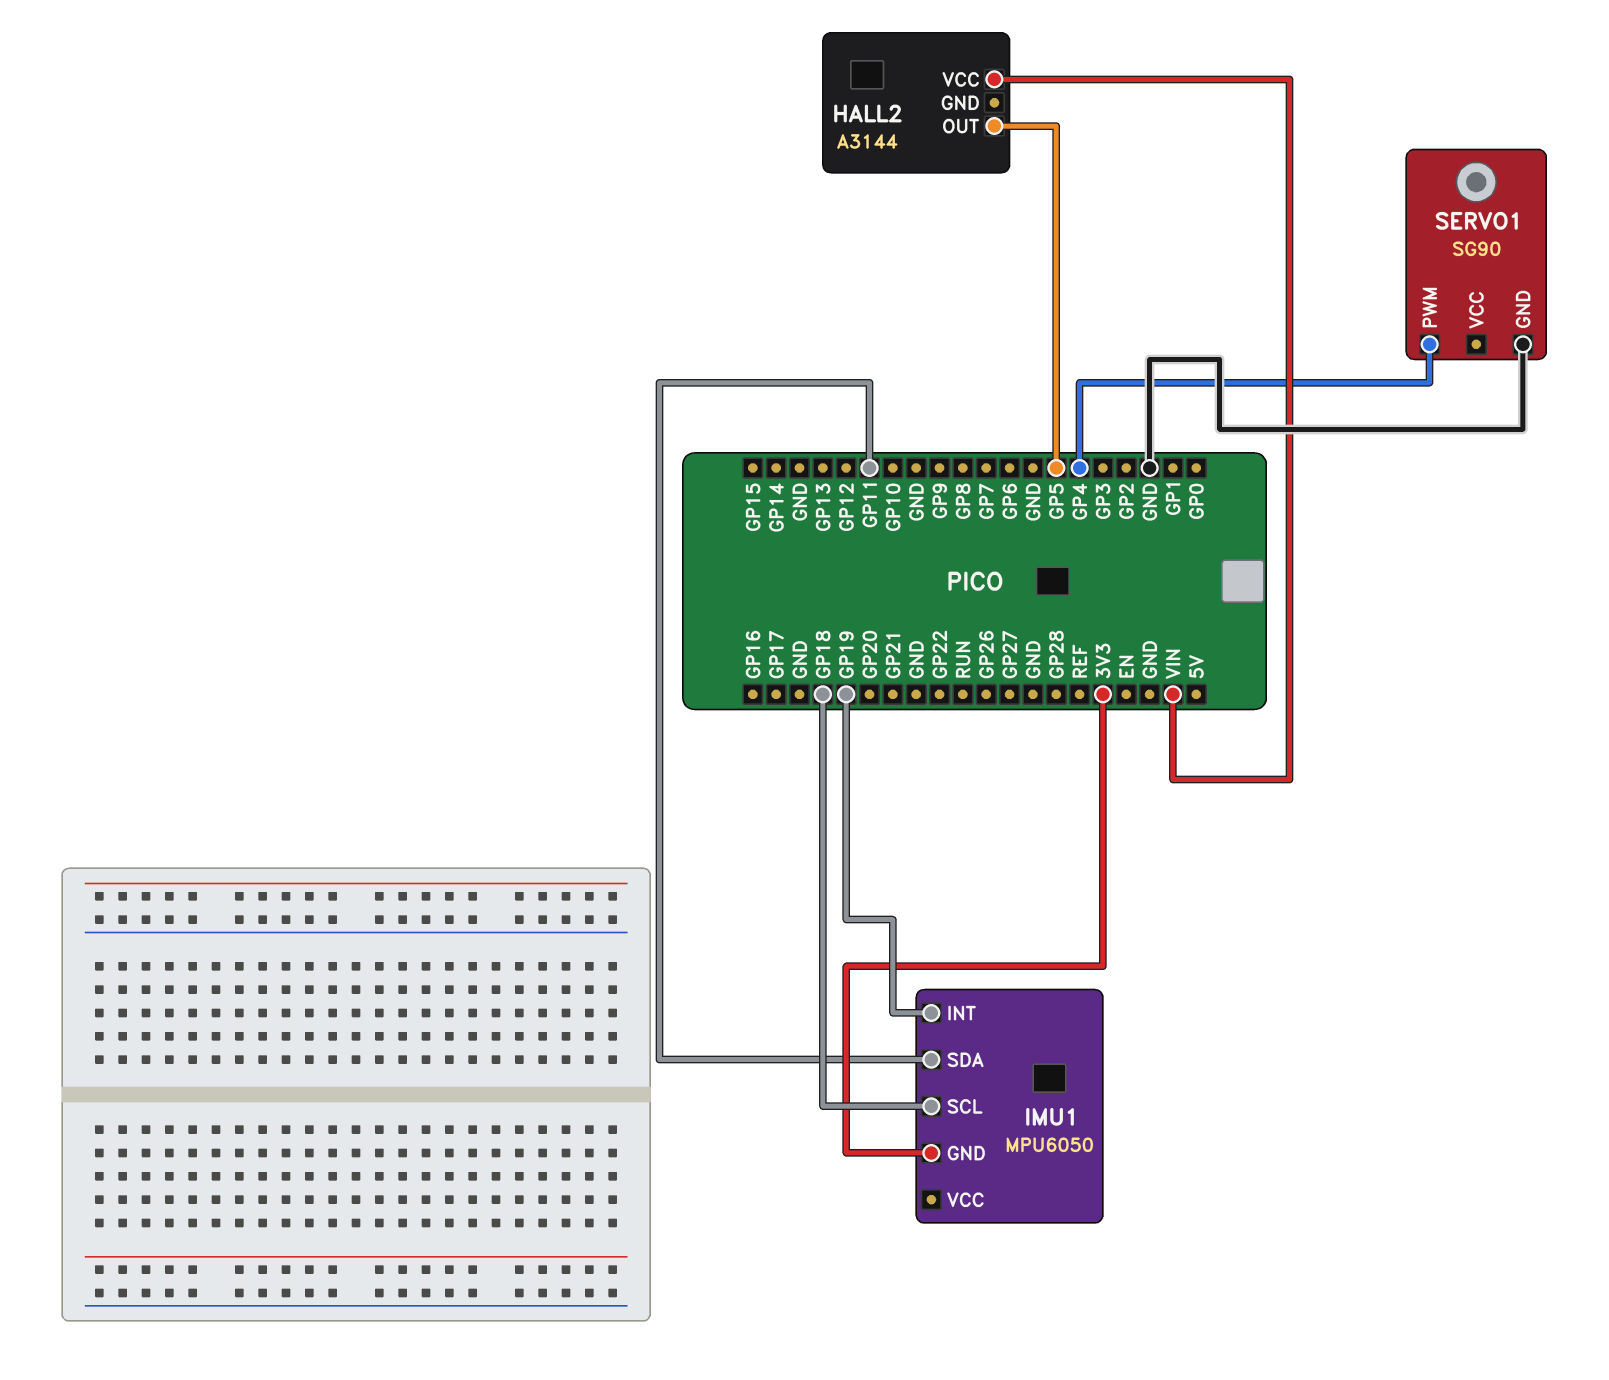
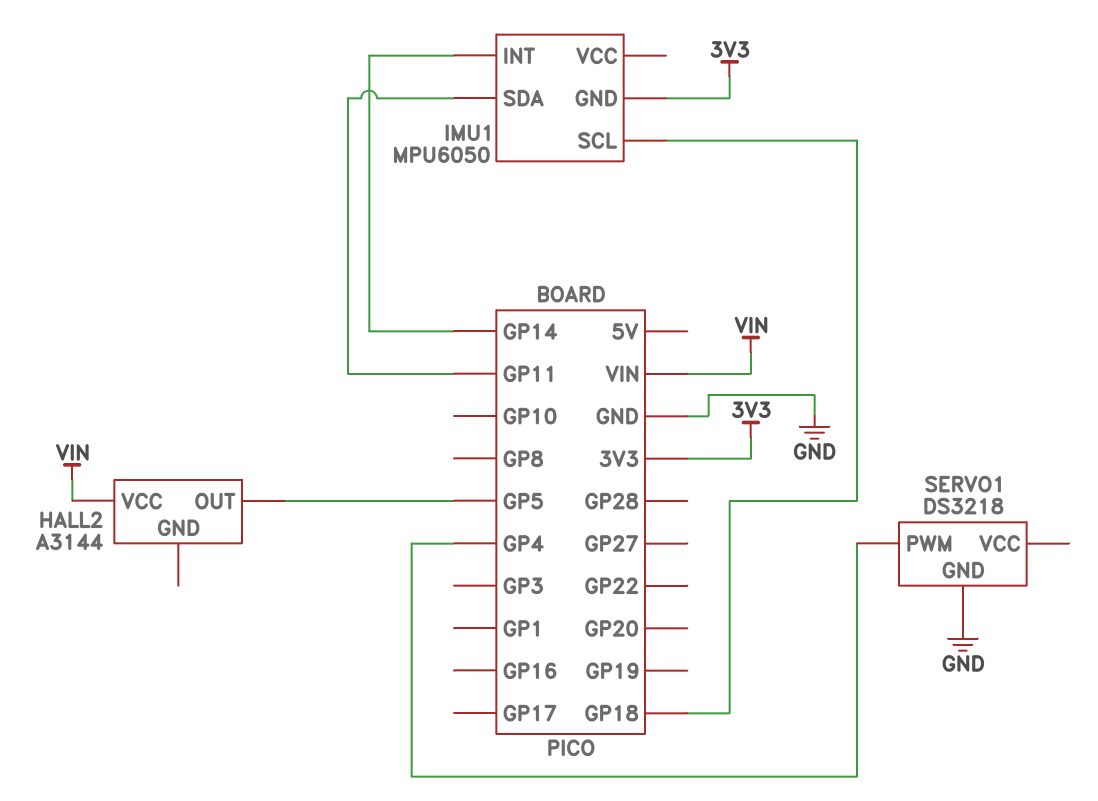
IMU1 pin INT: GP19 -> GP14
SERVO1: SG90 -> DS3218

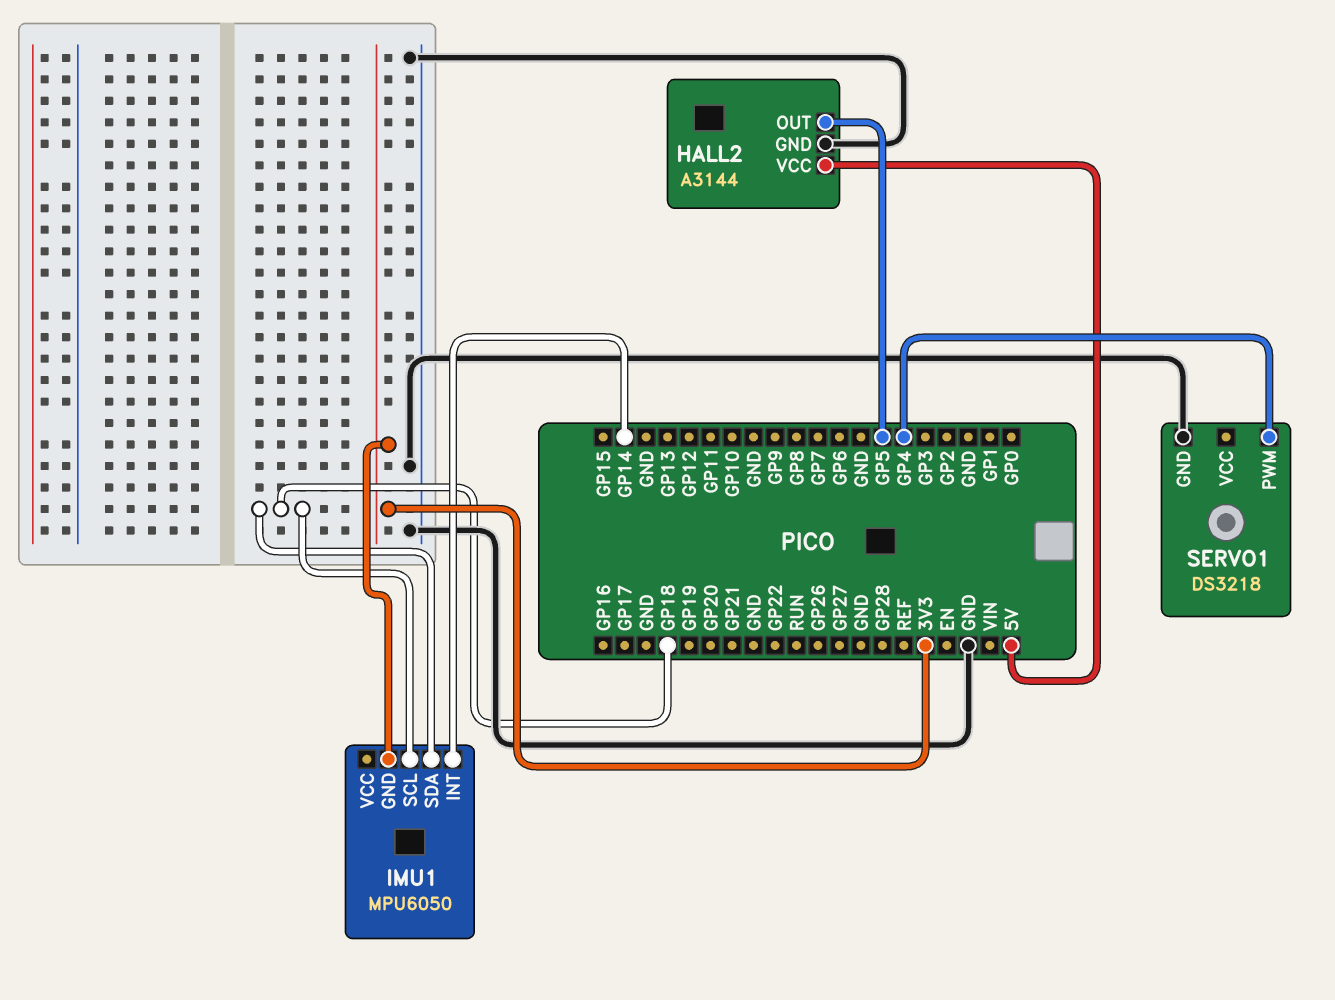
HALL2 pin GND: none -> GND
HALL2 pin VCC: VIN -> 5V
IMU1 pin SDA: GP11 -> GP18

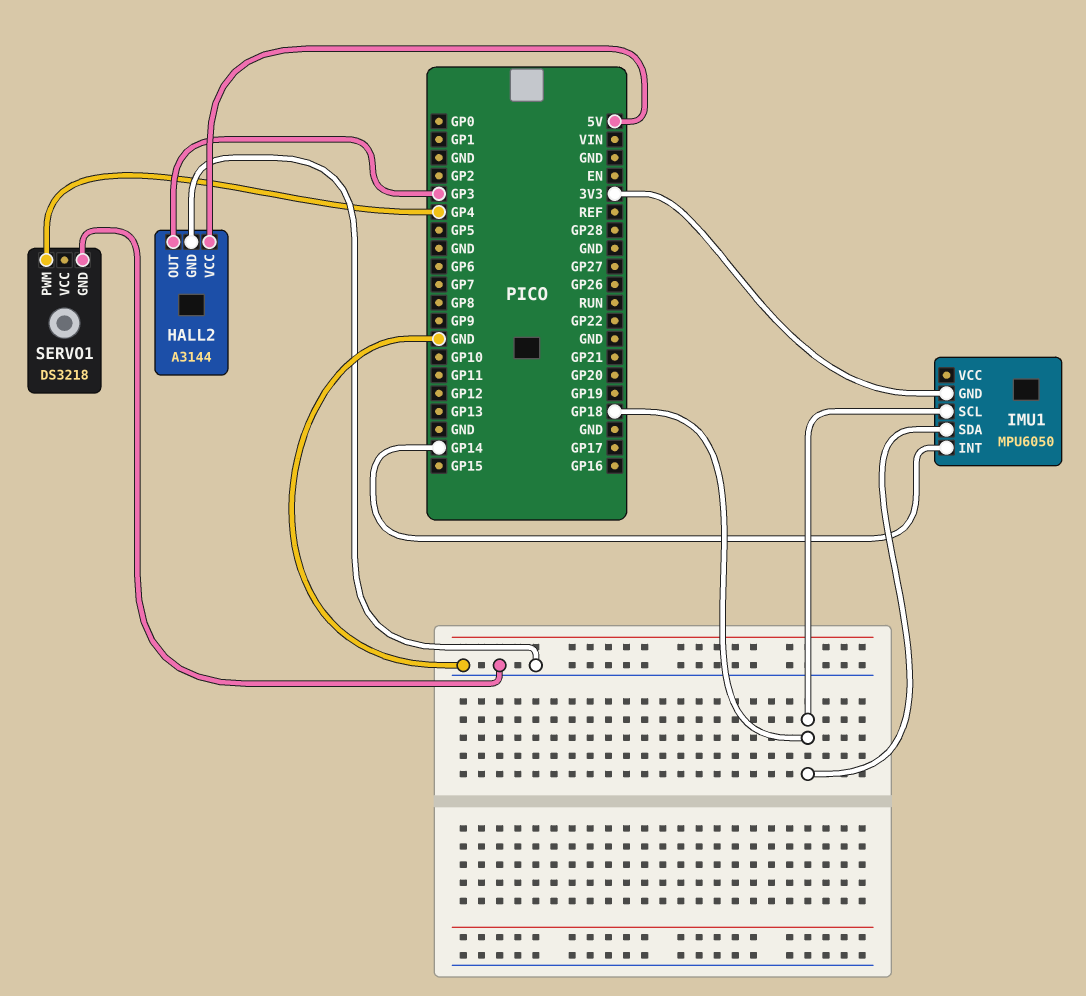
HALL2 pin OUT: GP5 -> GP3

